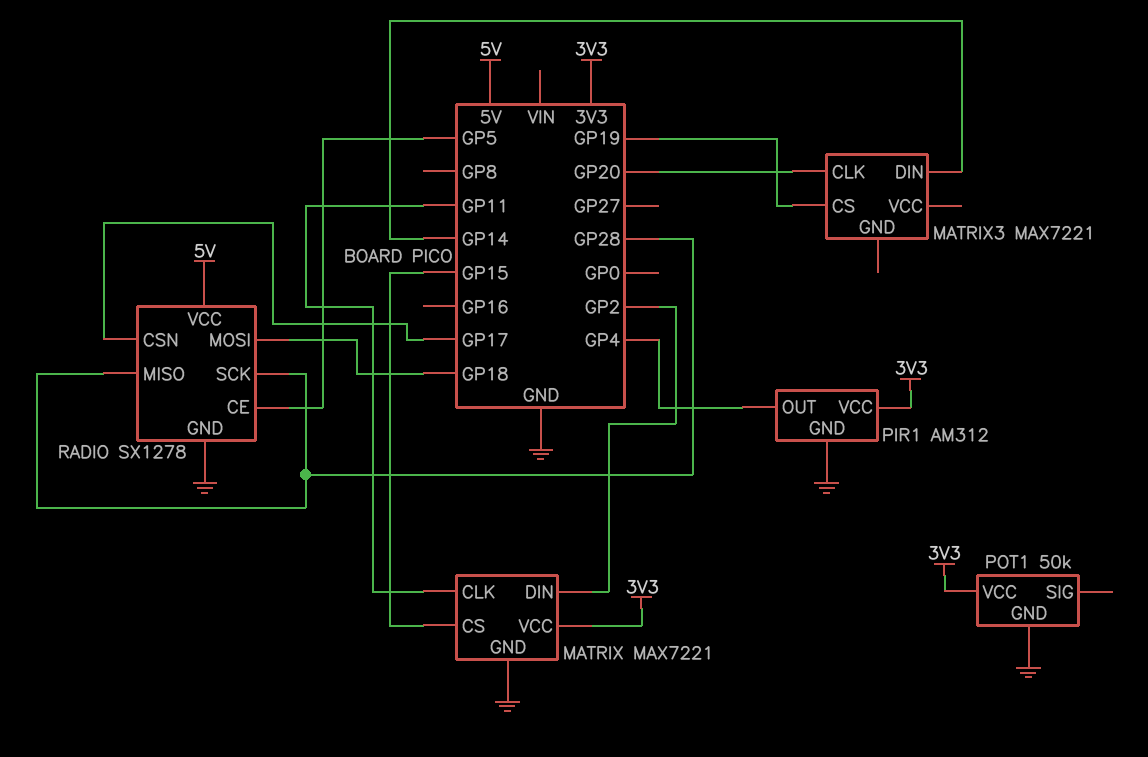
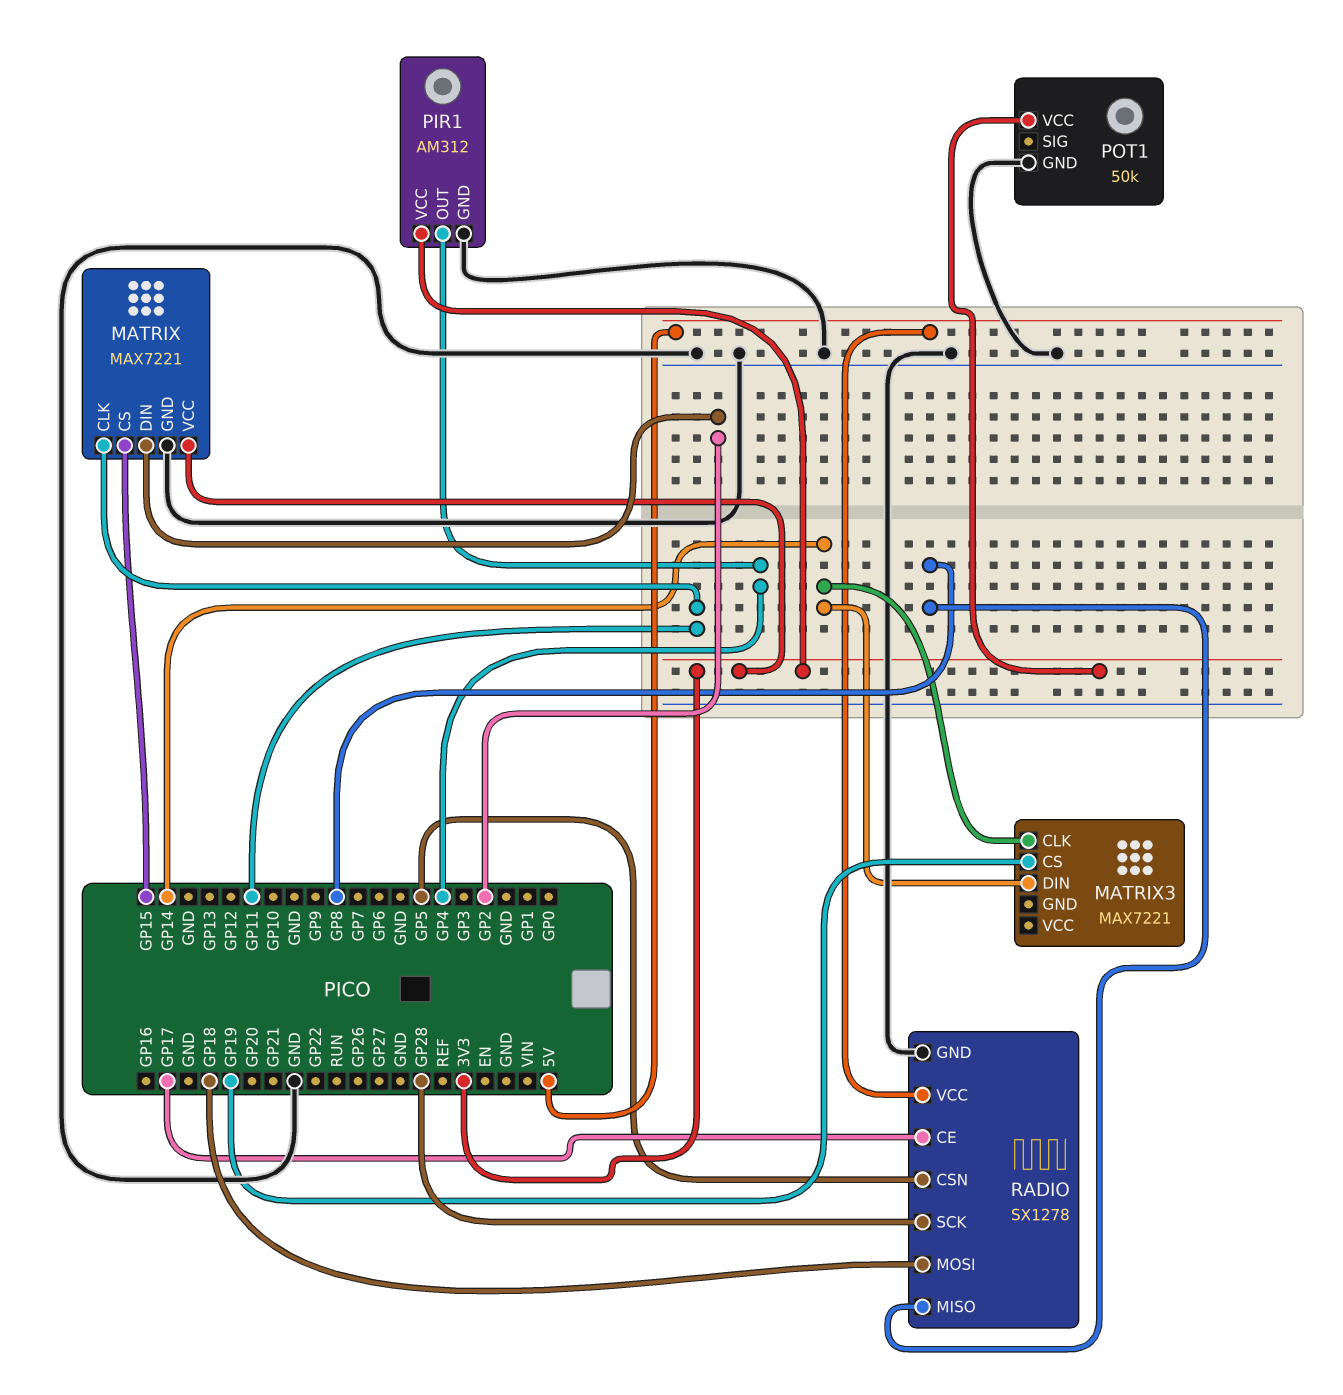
MATRIX3 pin CLK: GP20 -> GP14
RADIO pin CE: GP5 -> GP17
RADIO pin CSN: GP17 -> GP5
RADIO pin MISO: GP28 -> GP8

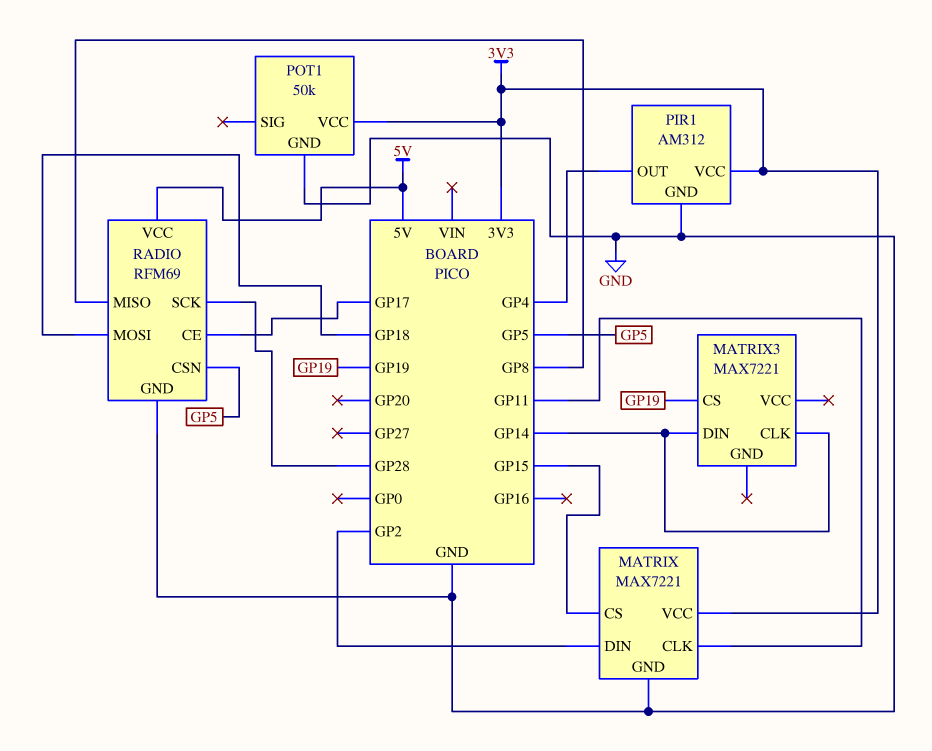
RADIO: SX1278 -> RFM69

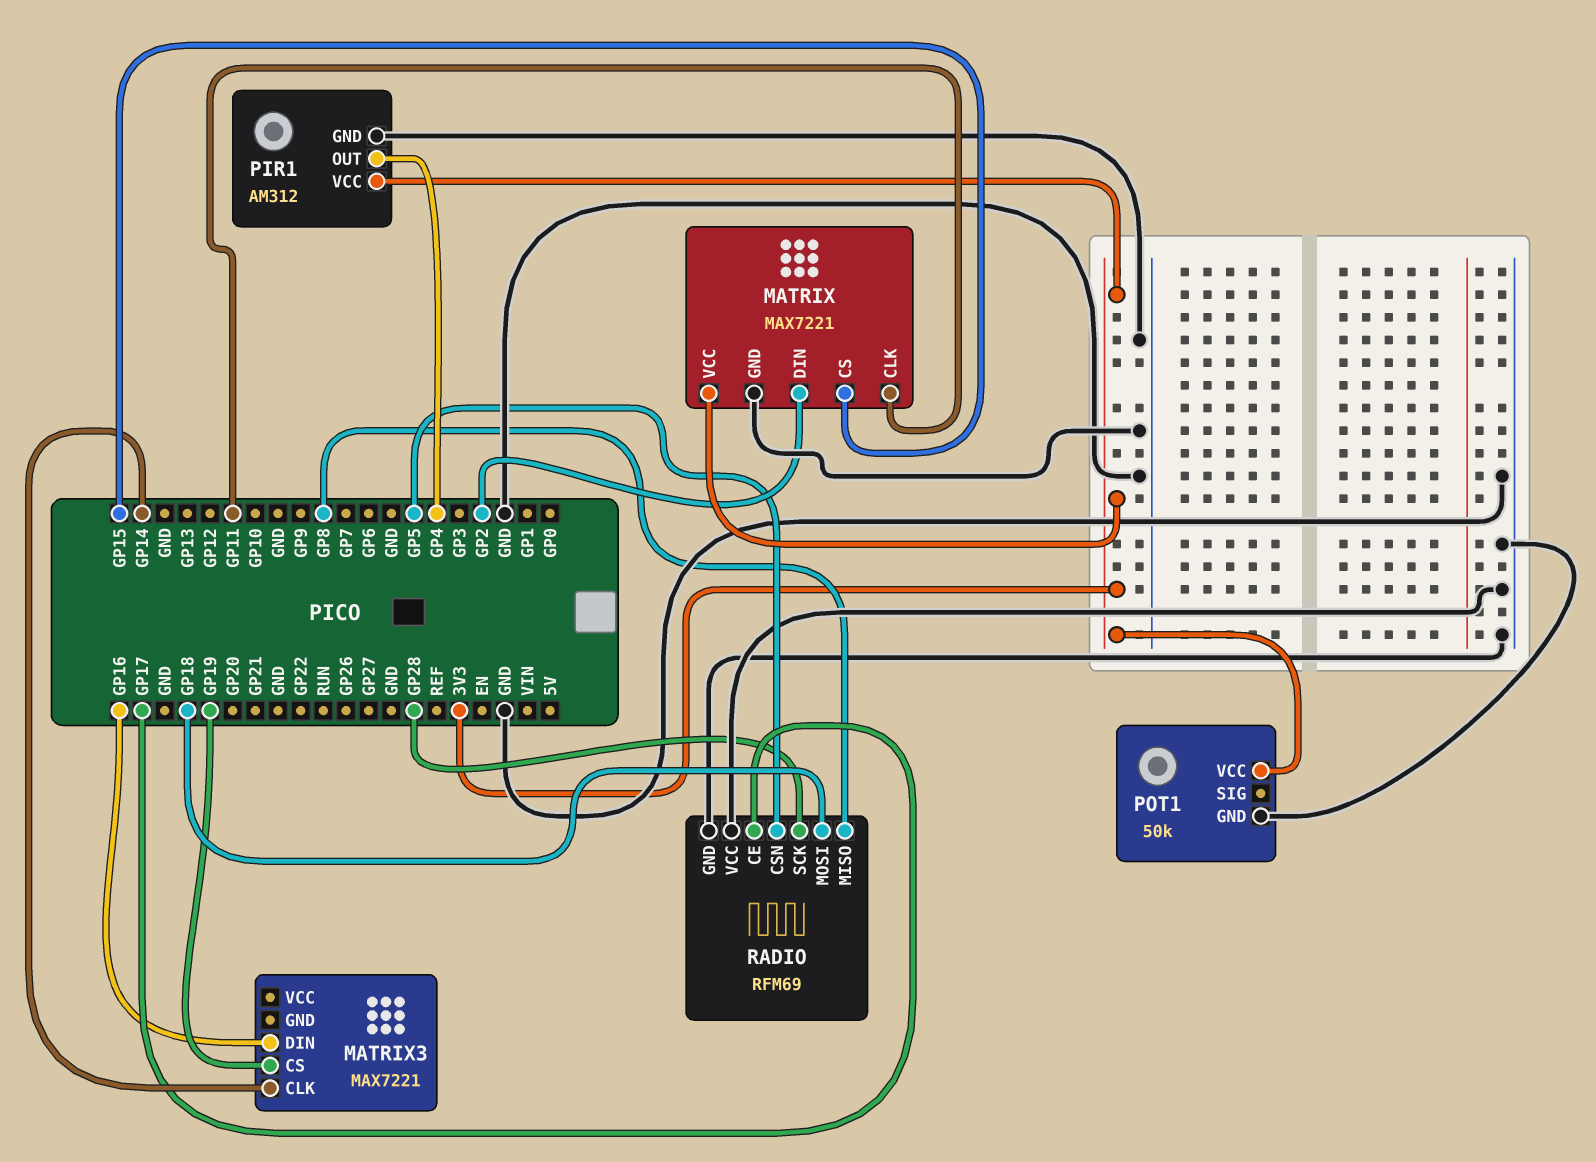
MATRIX3 pin DIN: GP14 -> GP16
RADIO pin VCC: 5V -> GND

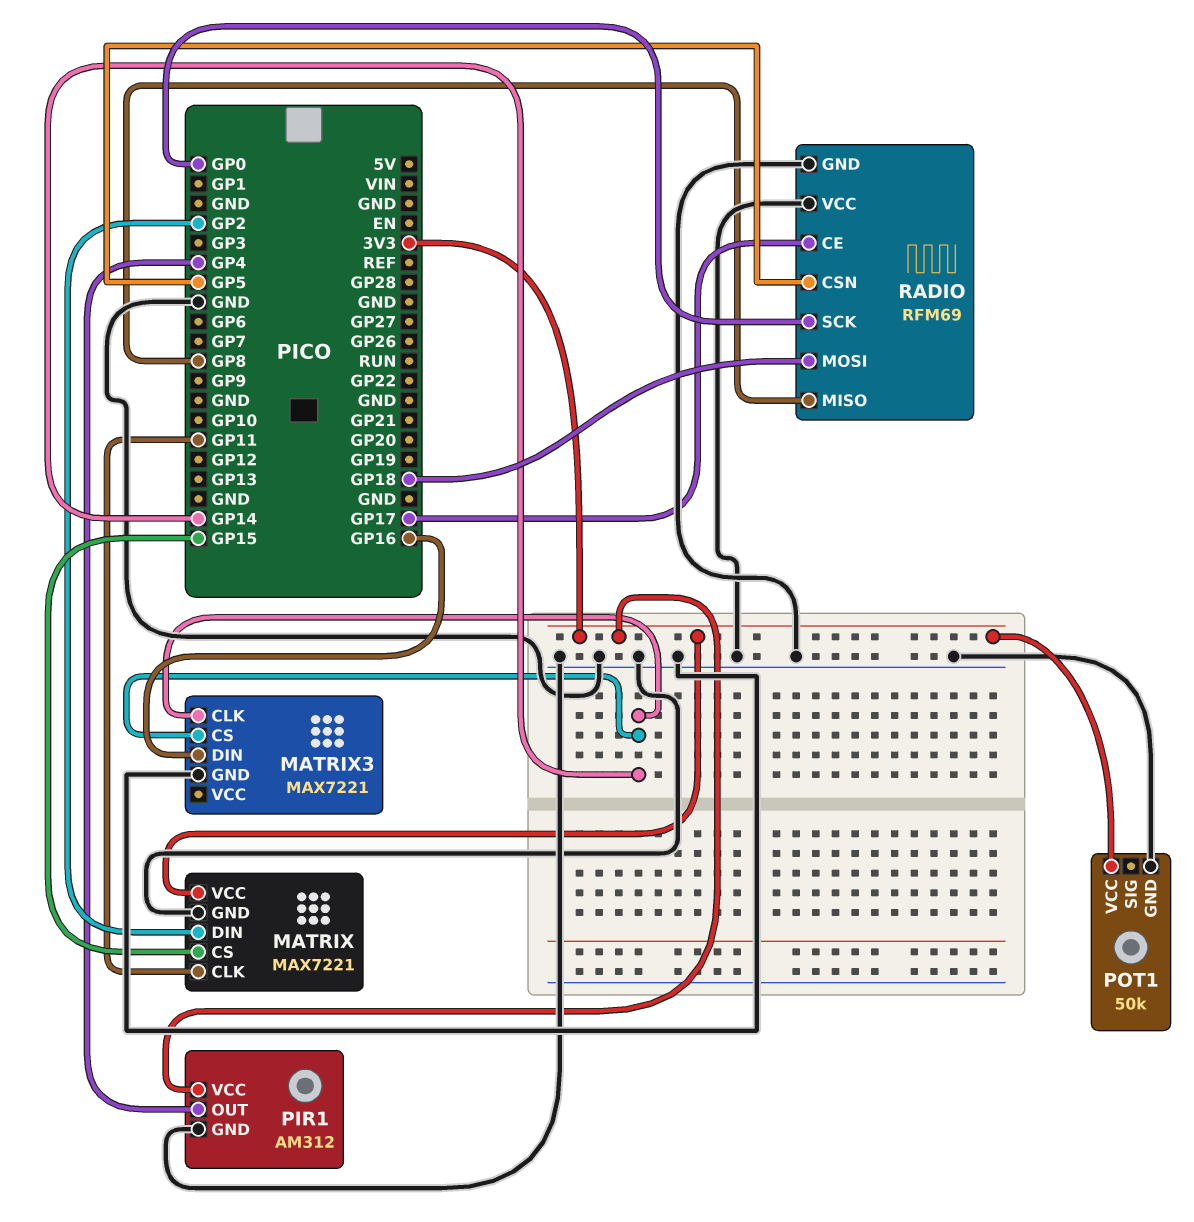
MATRIX3 pin CS: GP19 -> GP14
MATRIX3 pin GND: none -> GND
RADIO pin SCK: GP28 -> GP0

